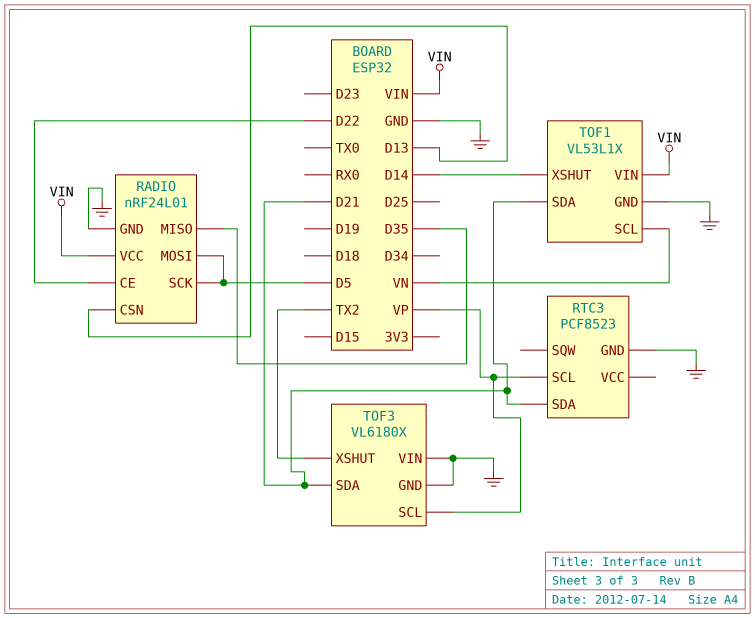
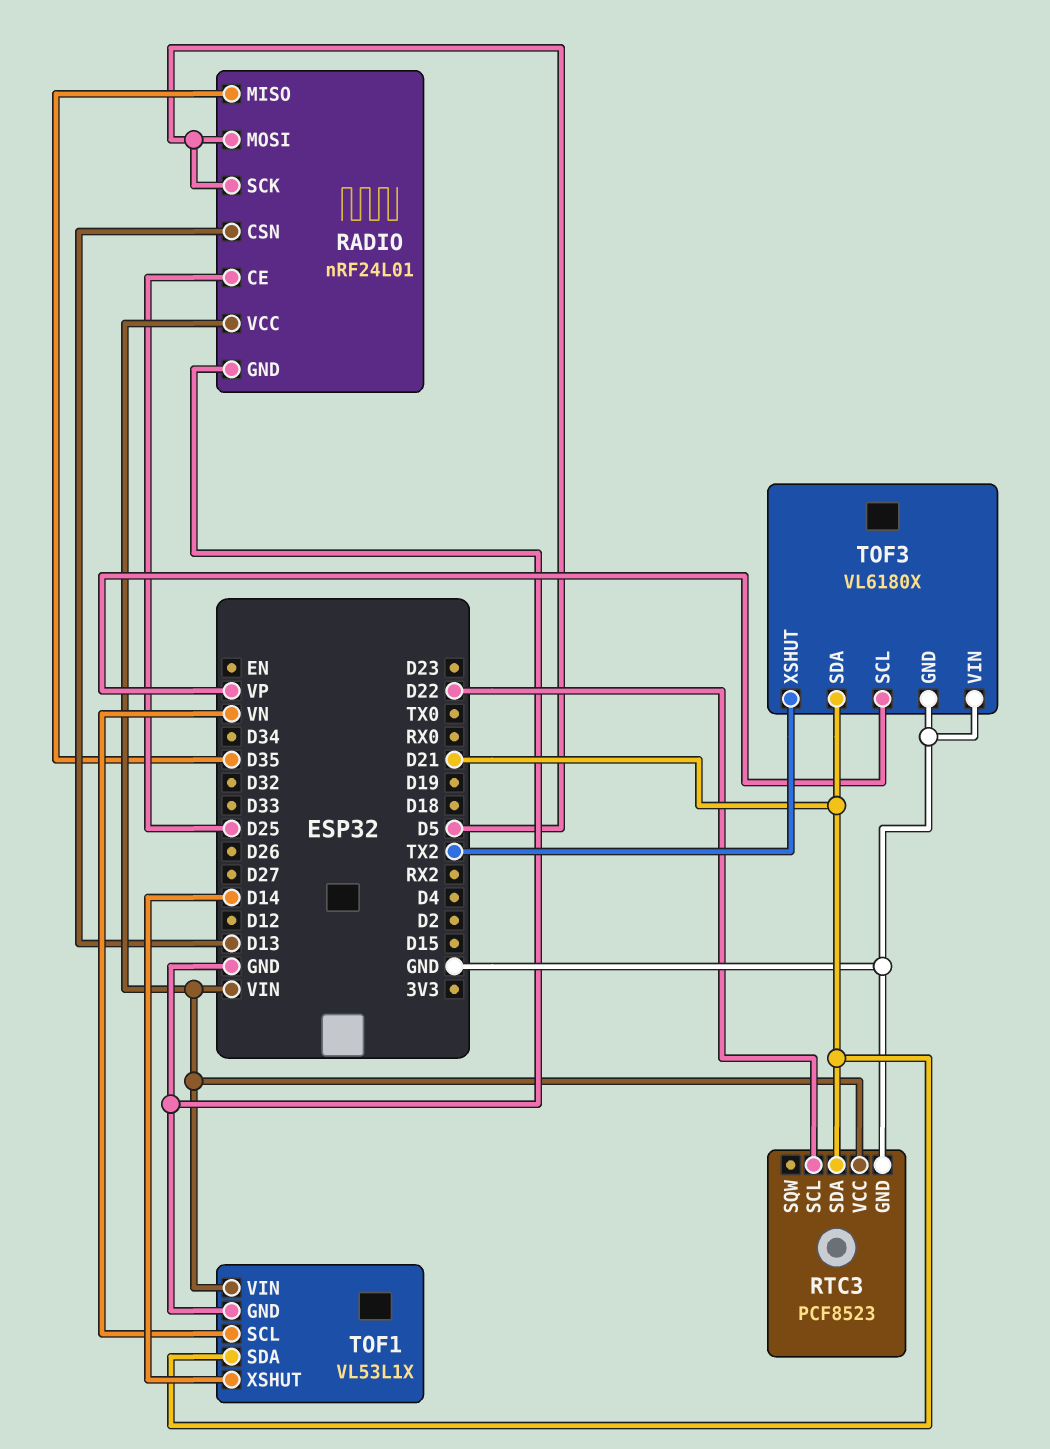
RADIO pin CE: D22 -> D25
RTC3 pin SCL: VP -> D22
RTC3 pin VCC: none -> VIN

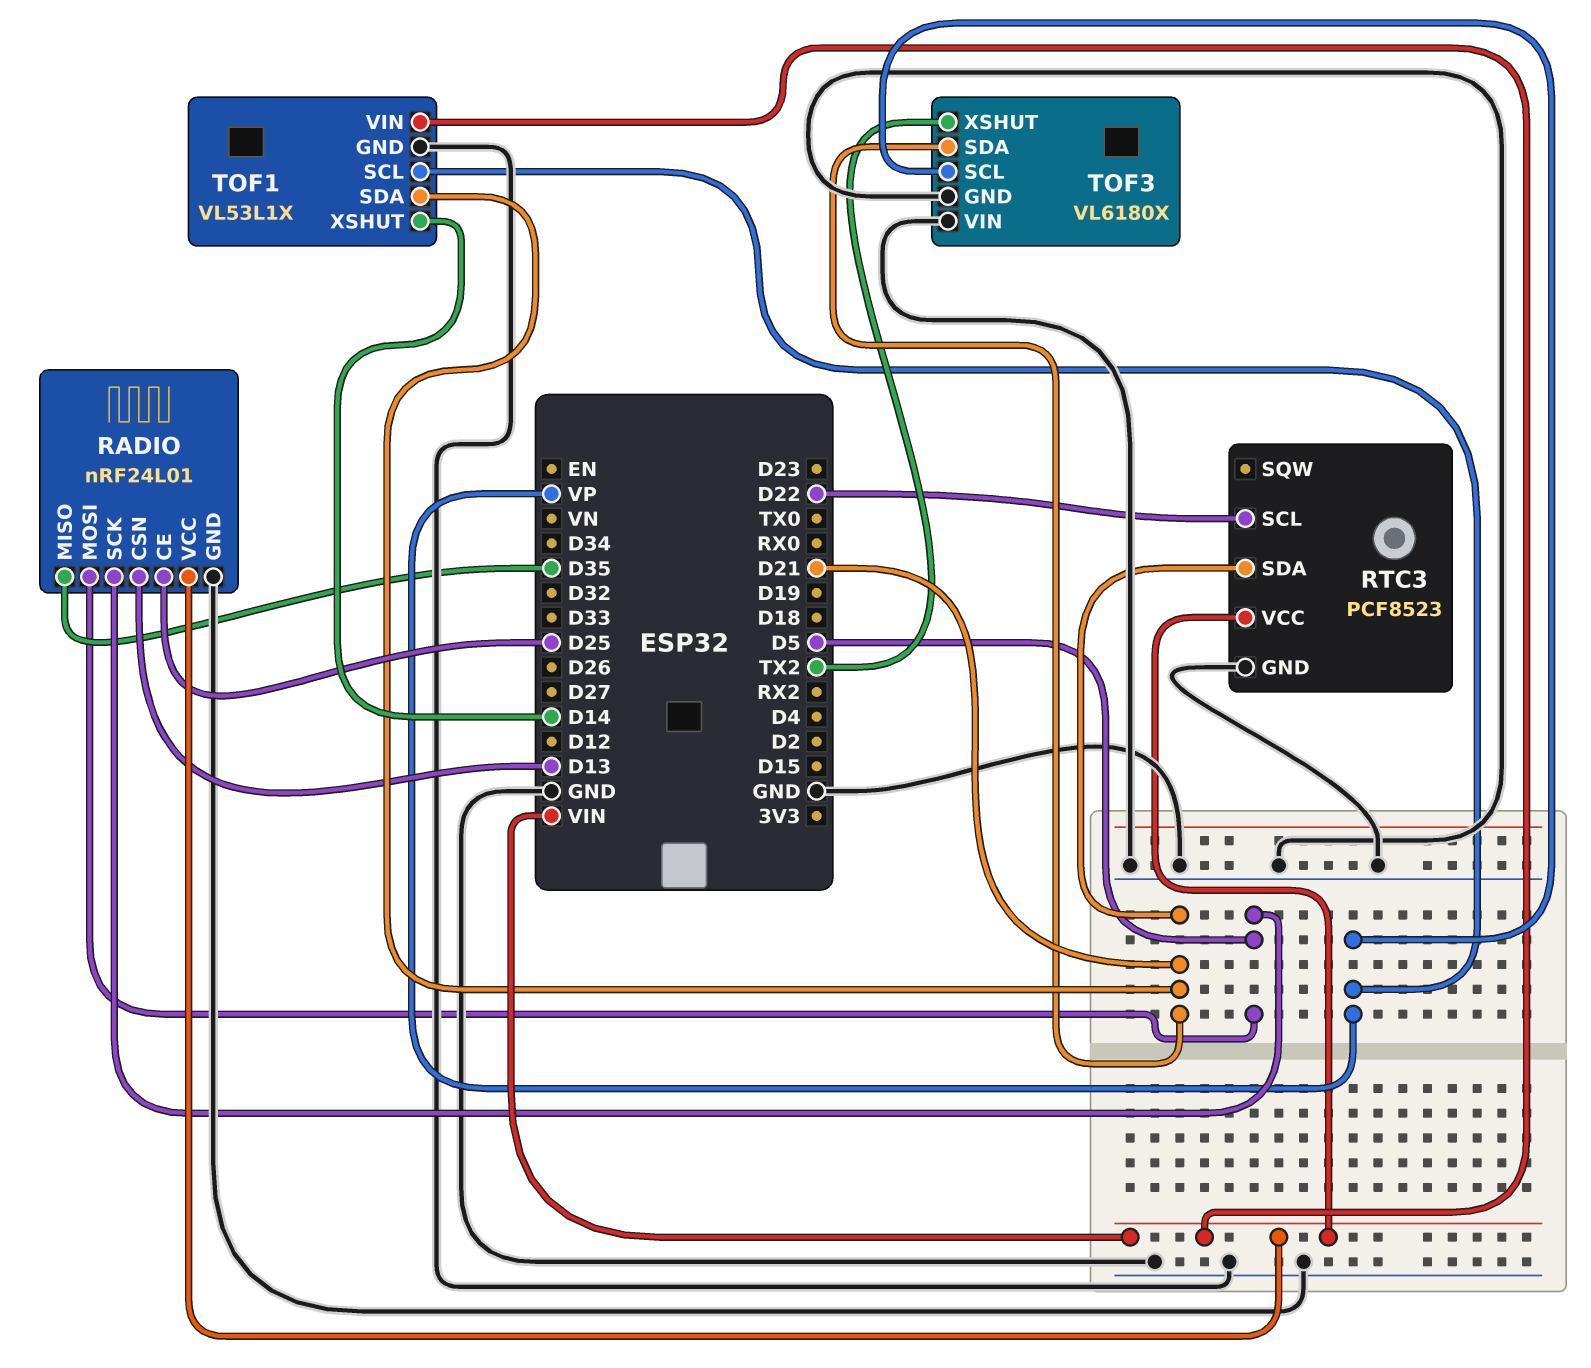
TOF1 pin SCL: VN -> VP

